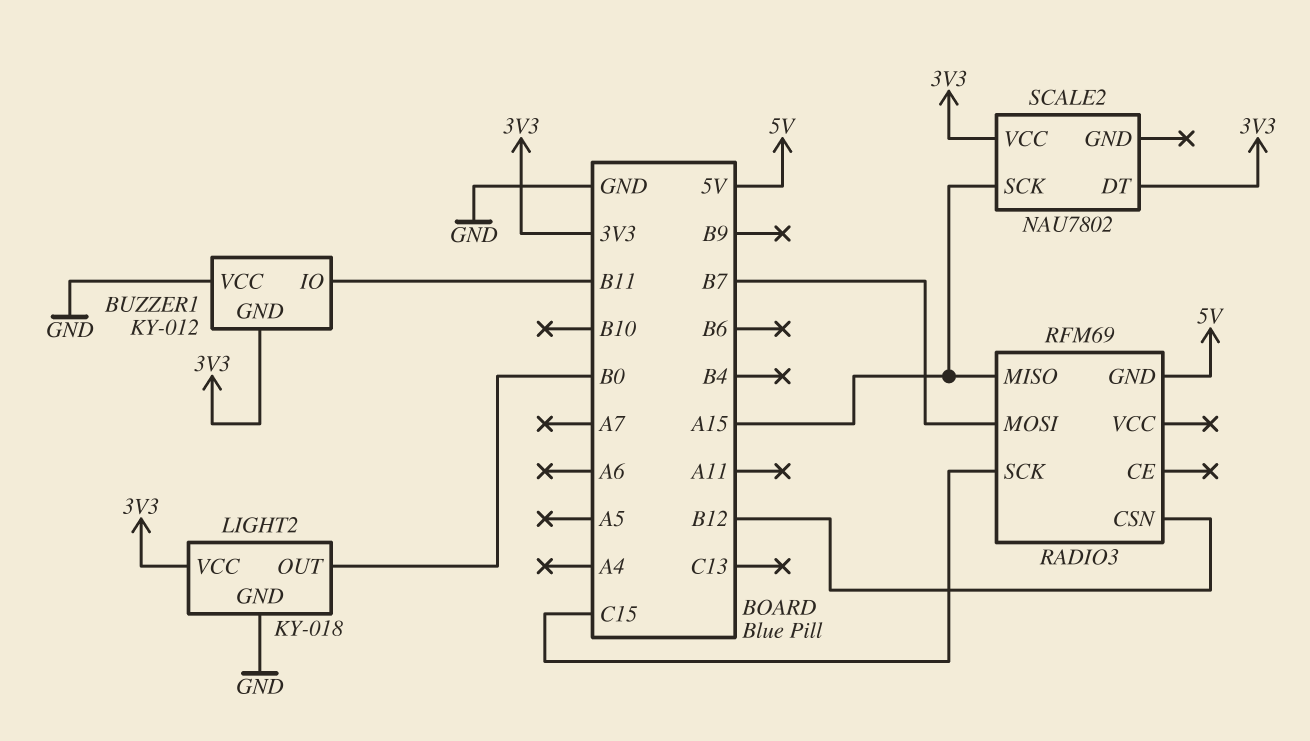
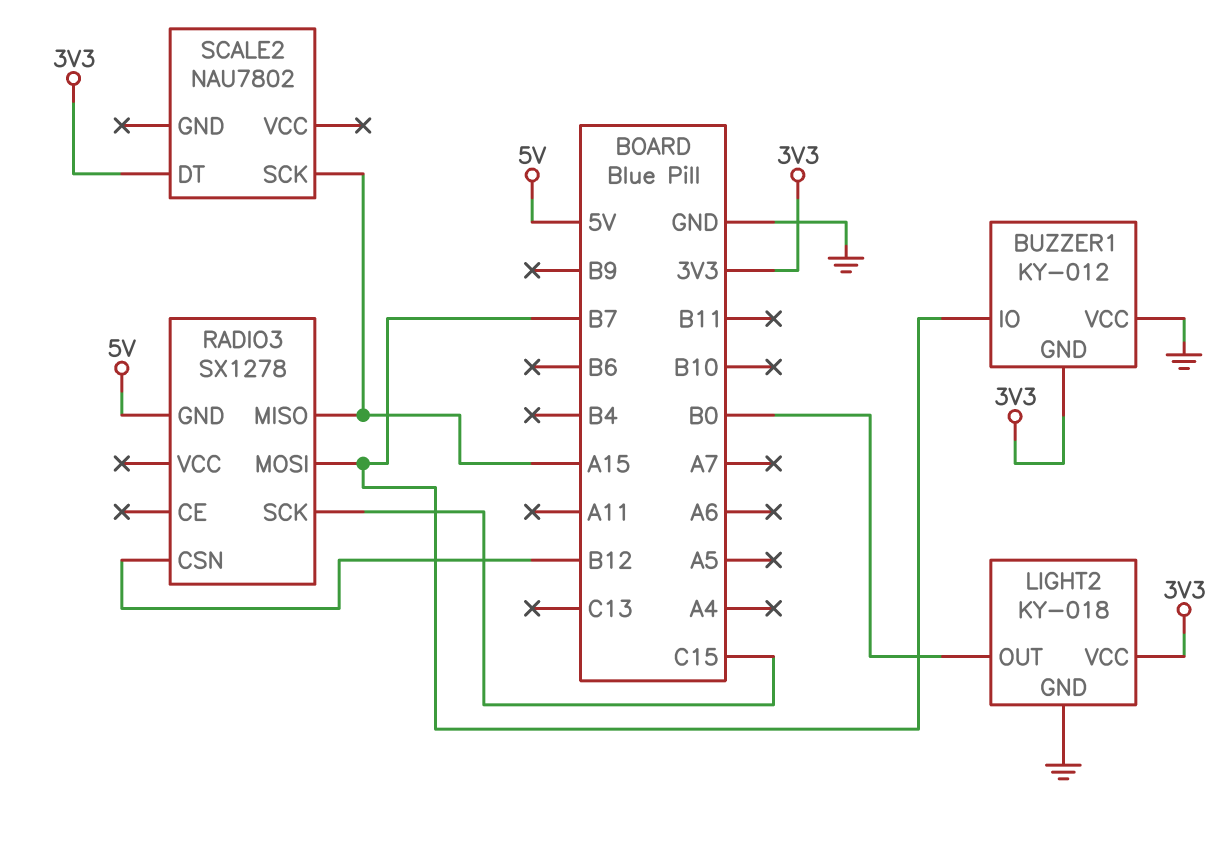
BUZZER1 pin IO: B11 -> B7
RADIO3: RFM69 -> SX1278
SCALE2 pin VCC: 3V3 -> none

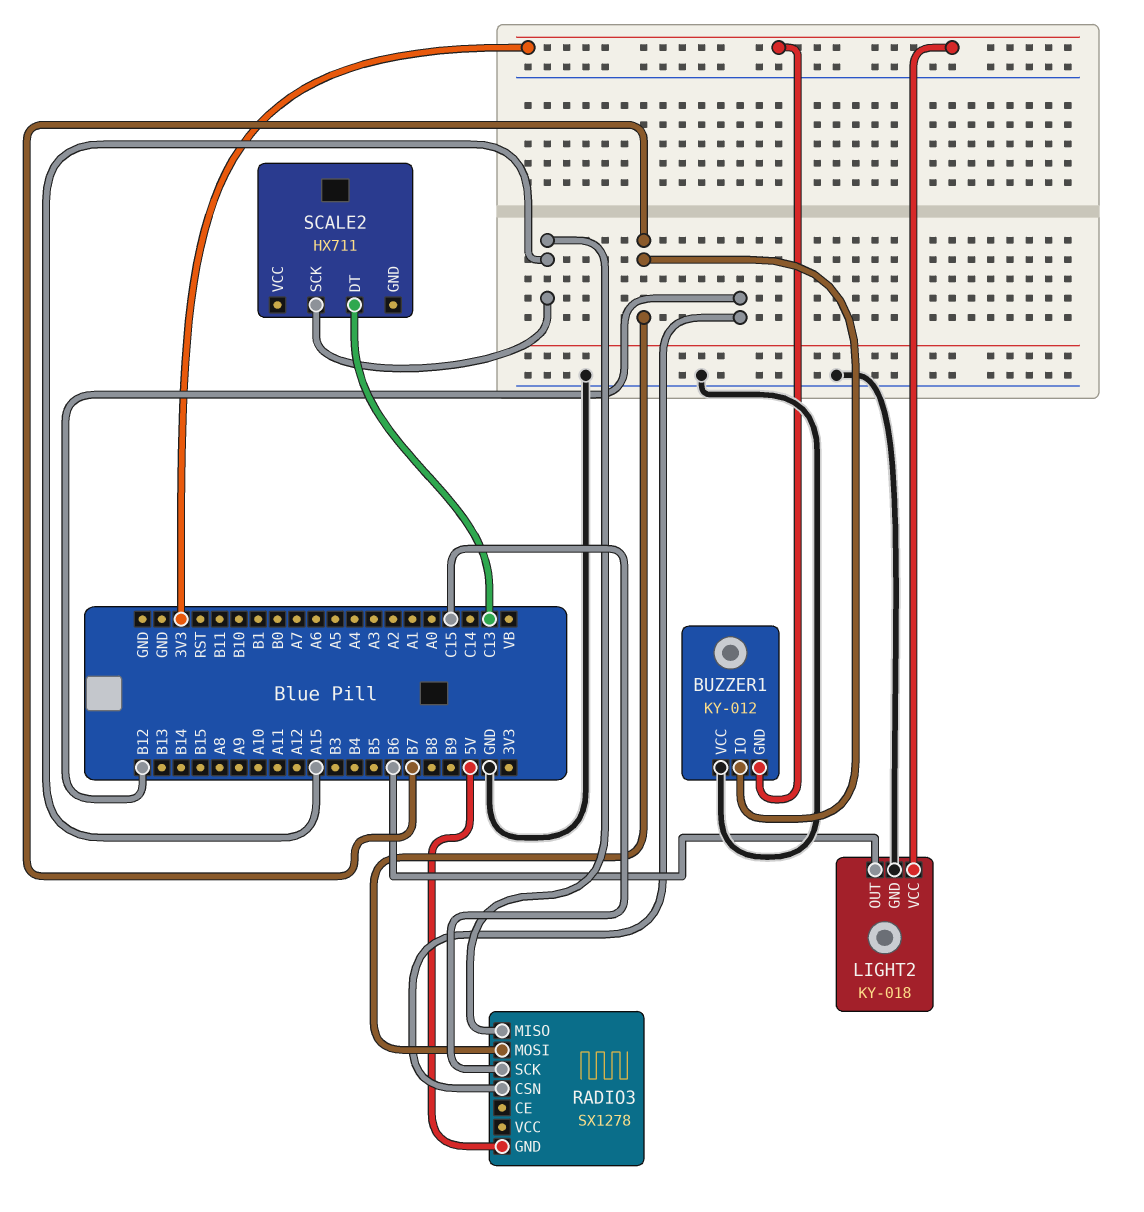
LIGHT2 pin OUT: B0 -> B6
SCALE2: NAU7802 -> HX711
SCALE2 pin DT: 3V3 -> C13

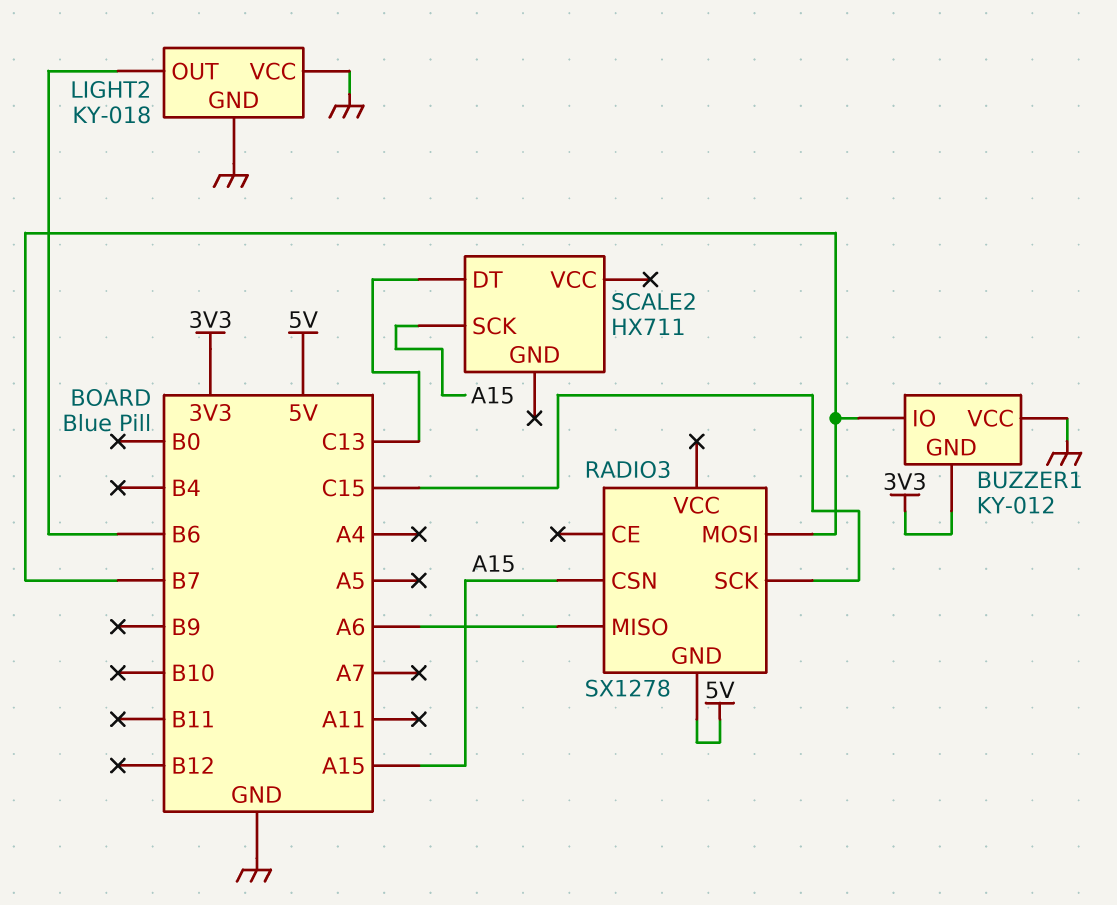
LIGHT2 pin VCC: 3V3 -> GND
RADIO3 pin CSN: B12 -> A15
RADIO3 pin MISO: A15 -> A6

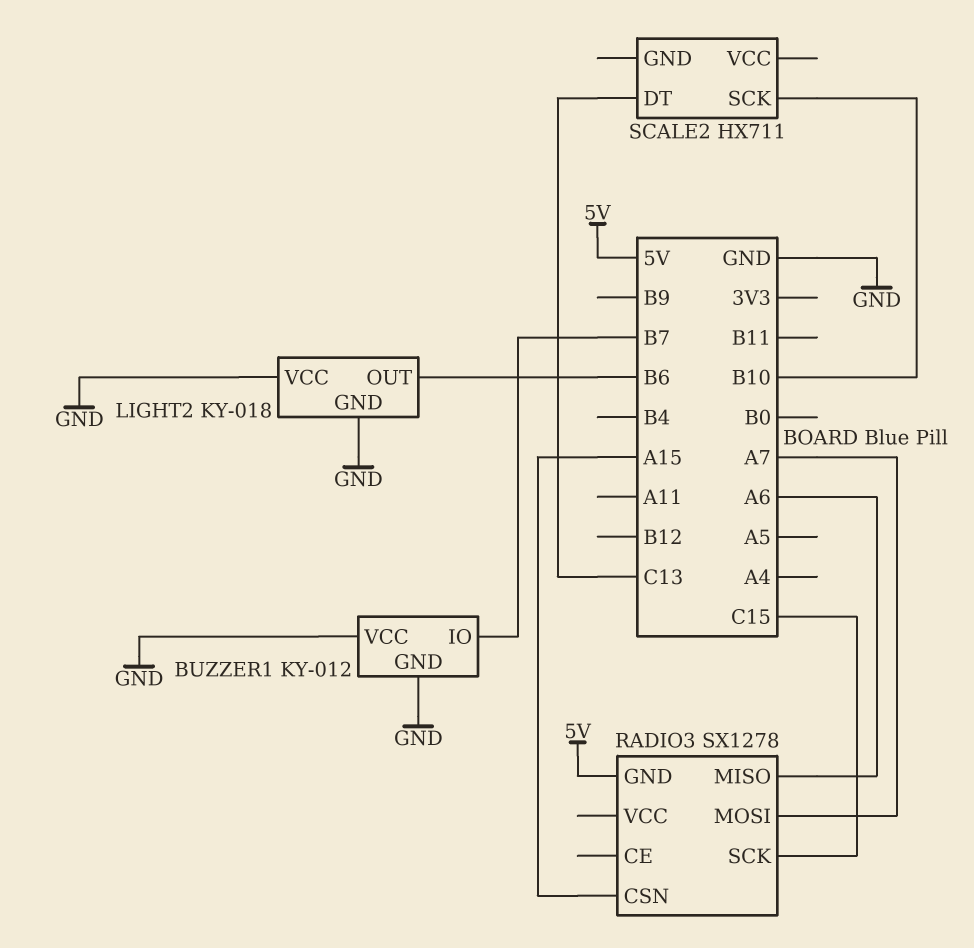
BUZZER1 pin GND: 3V3 -> GND
RADIO3 pin MOSI: B7 -> A7
SCALE2 pin SCK: A15 -> B10

